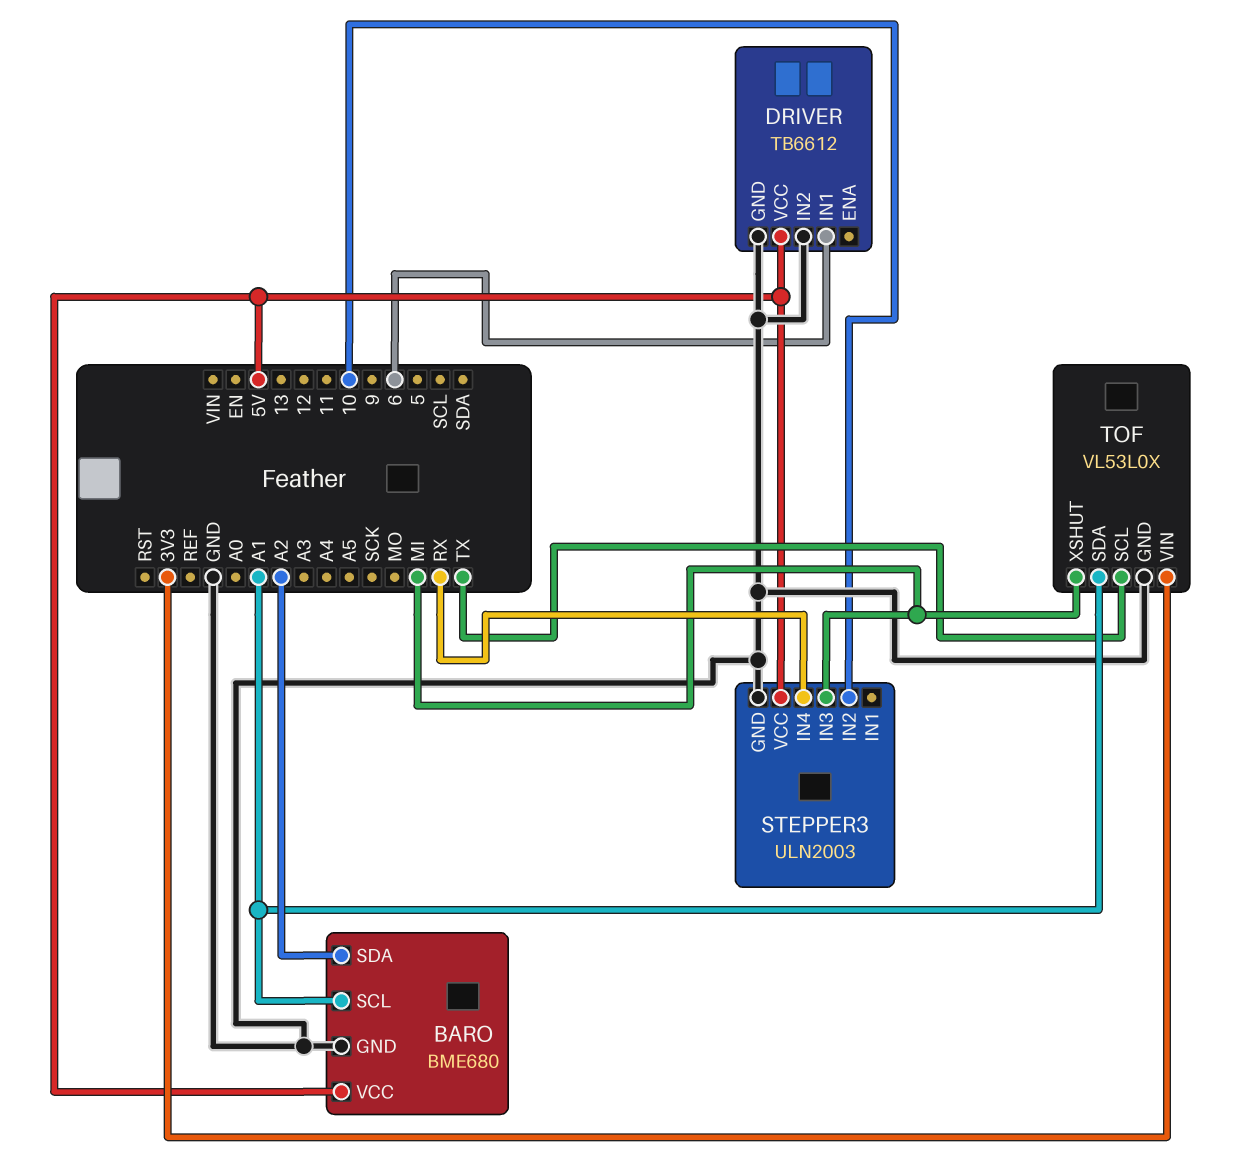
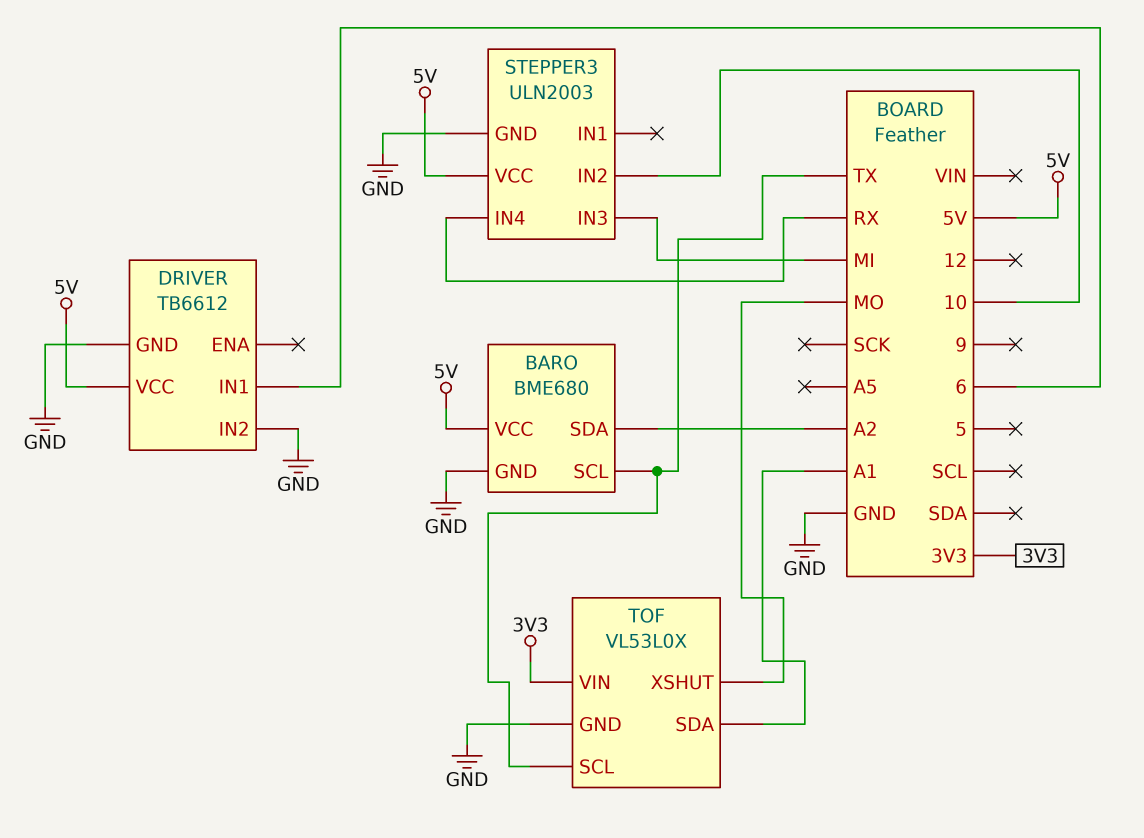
BARO pin SCL: A1 -> TX
TOF pin XSHUT: MI -> MO

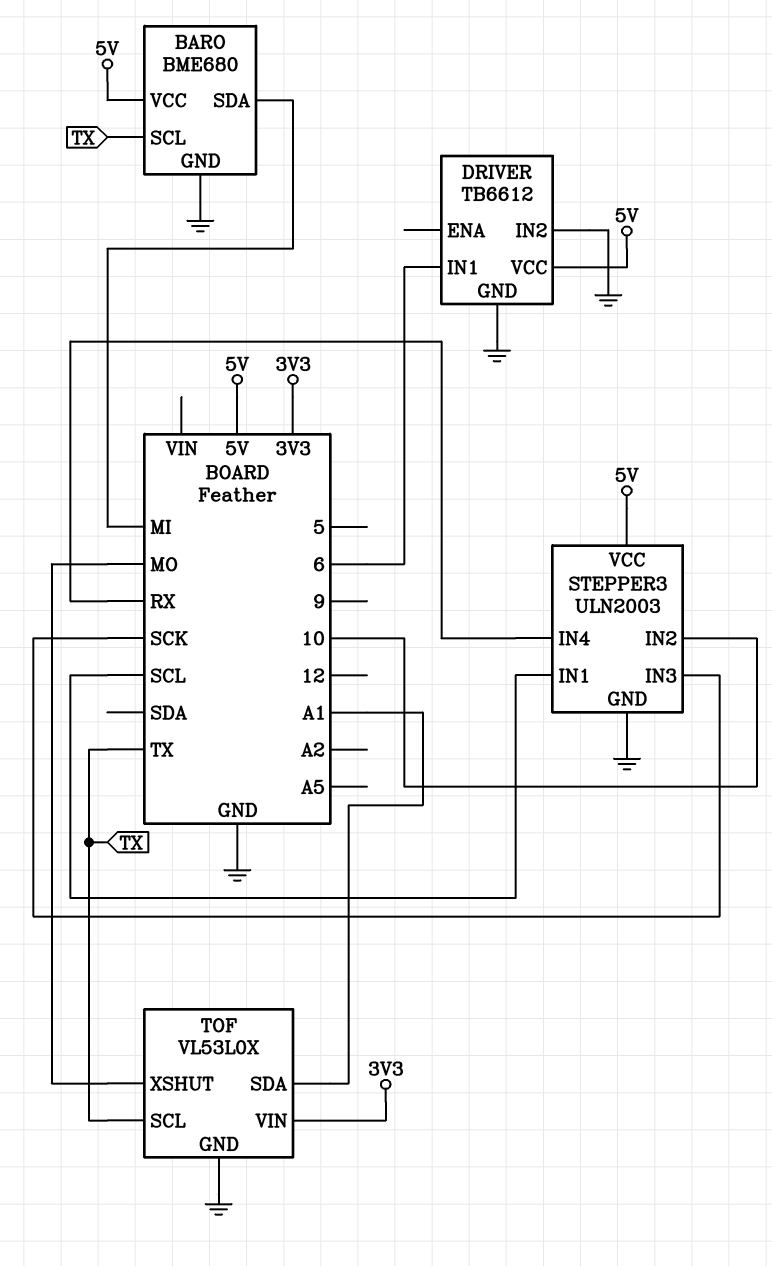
BARO pin SDA: A2 -> MI
STEPPER3 pin IN1: none -> SCL
STEPPER3 pin IN3: MI -> SCK

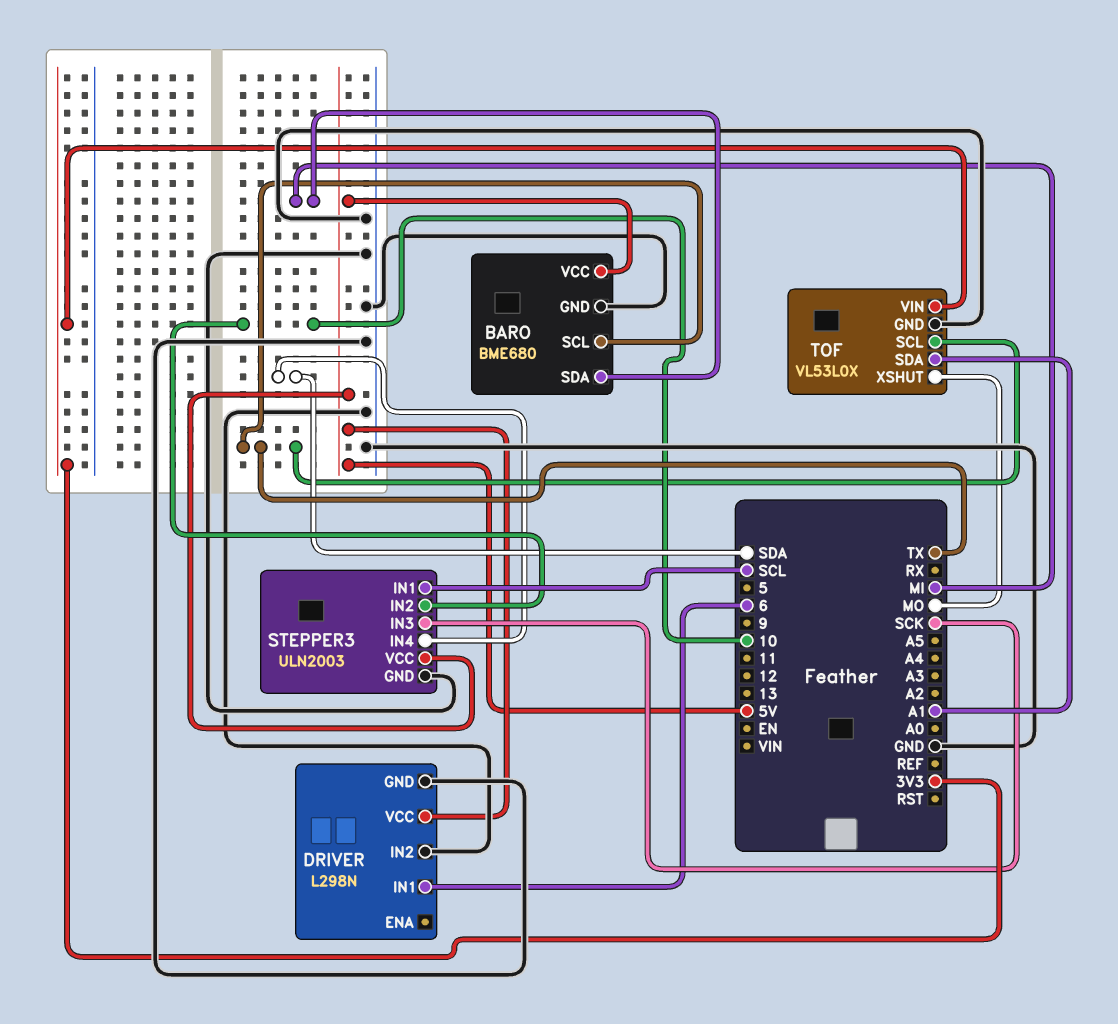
DRIVER: TB6612 -> L298N
STEPPER3 pin IN4: RX -> SDA

